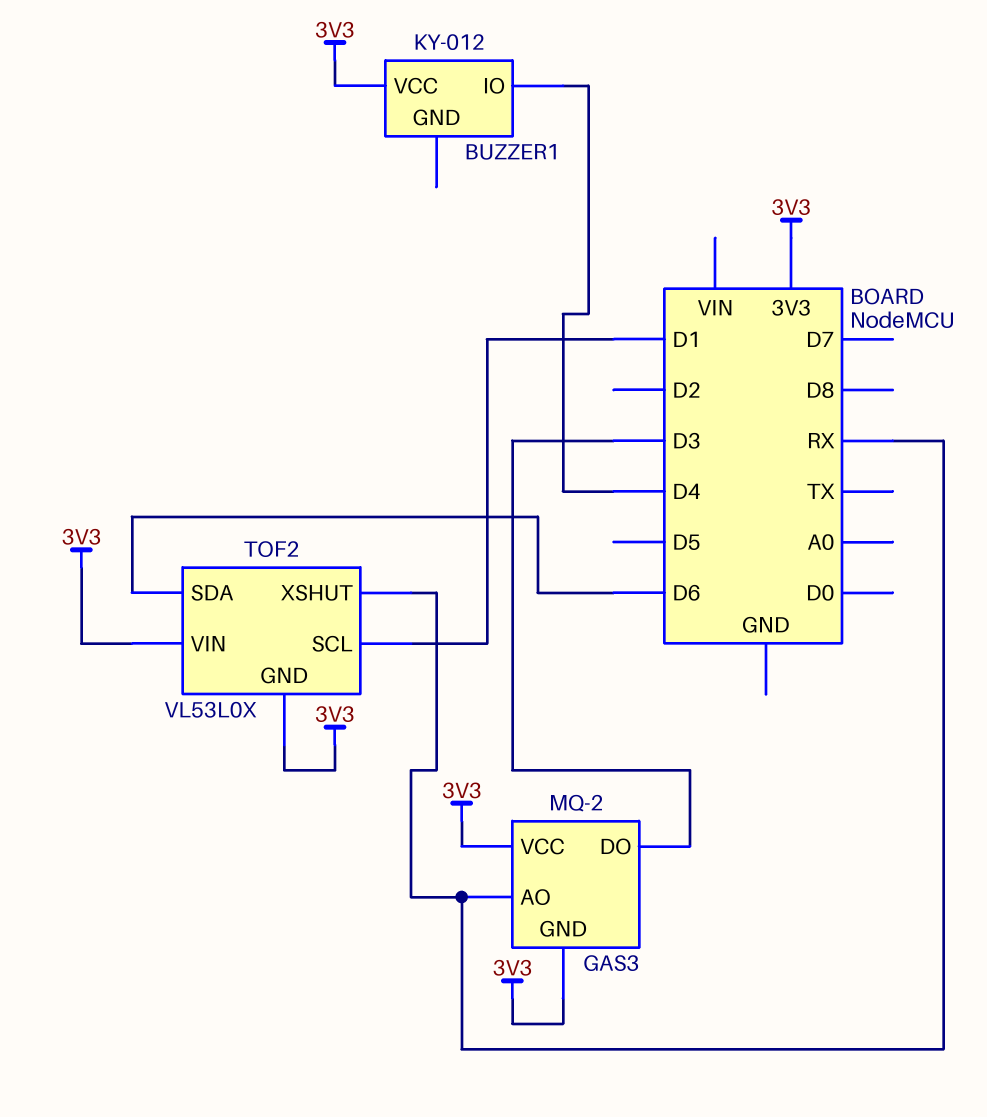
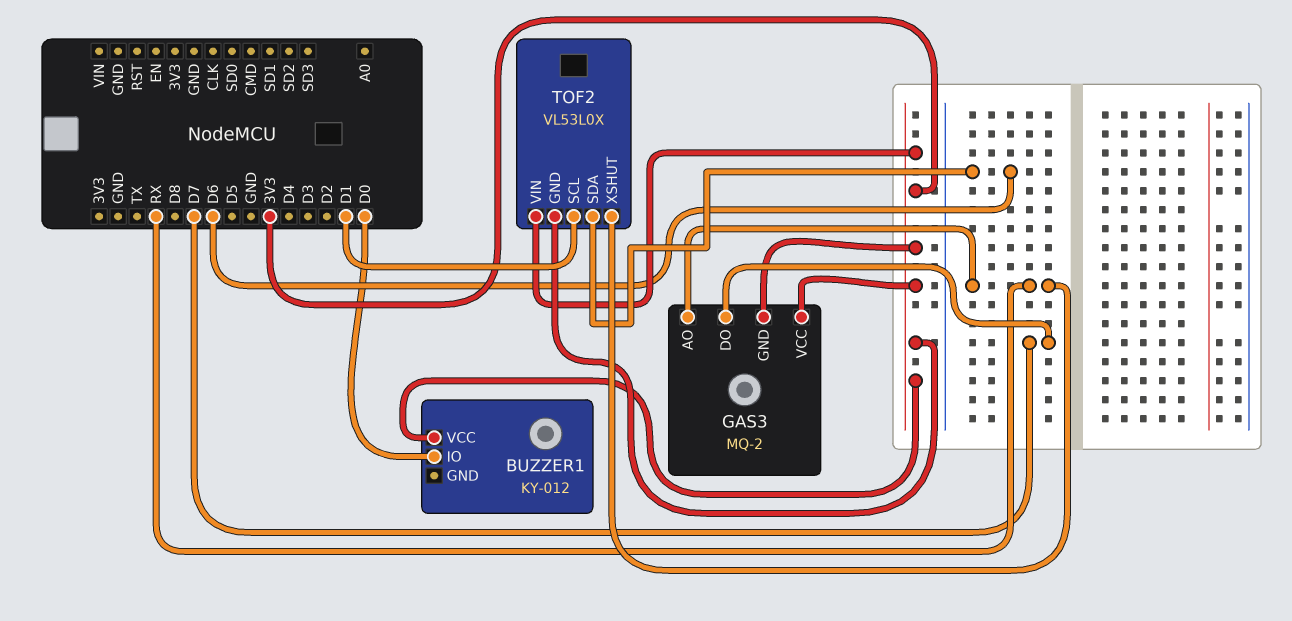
BUZZER1 pin IO: D4 -> D0
GAS3 pin DO: D3 -> D7

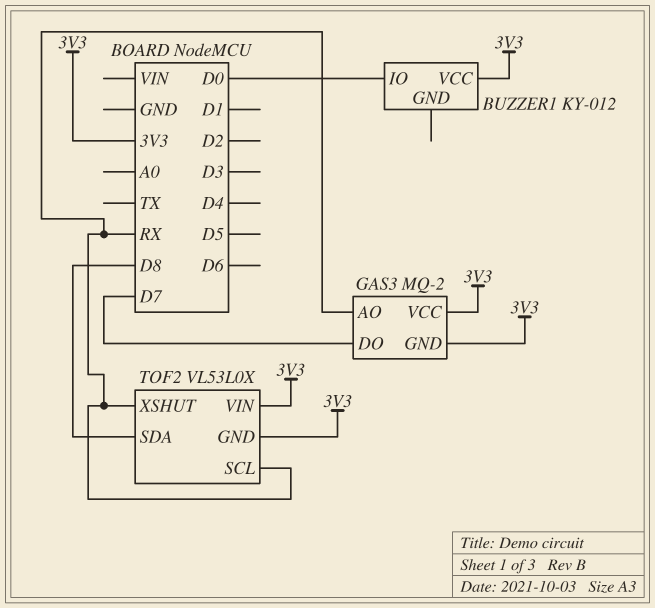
TOF2 pin SCL: D1 -> RX
TOF2 pin SDA: D6 -> D8

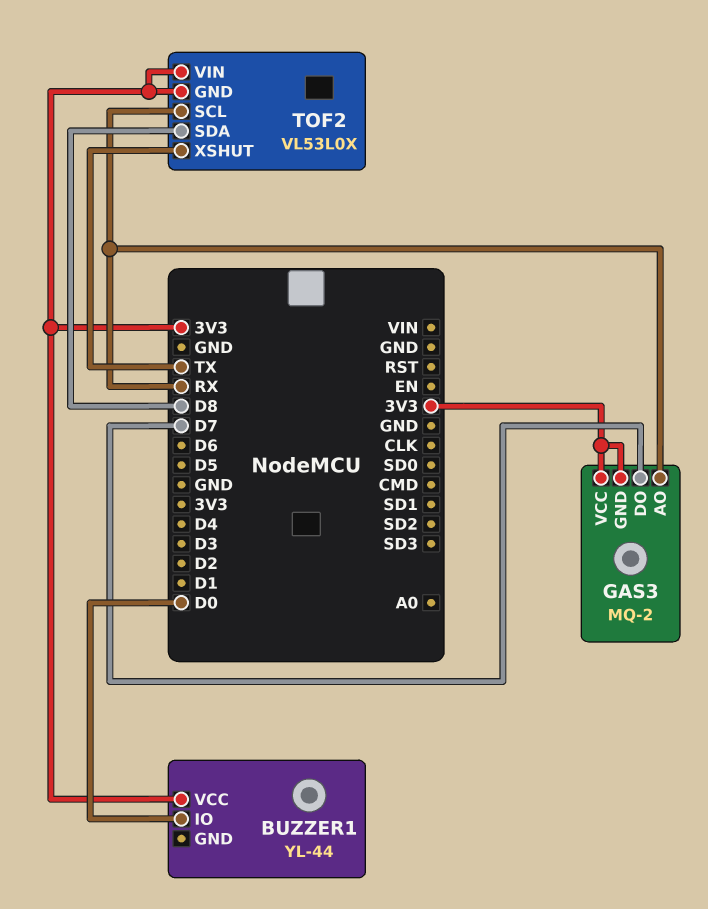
BUZZER1: KY-012 -> YL-44
TOF2 pin XSHUT: RX -> TX

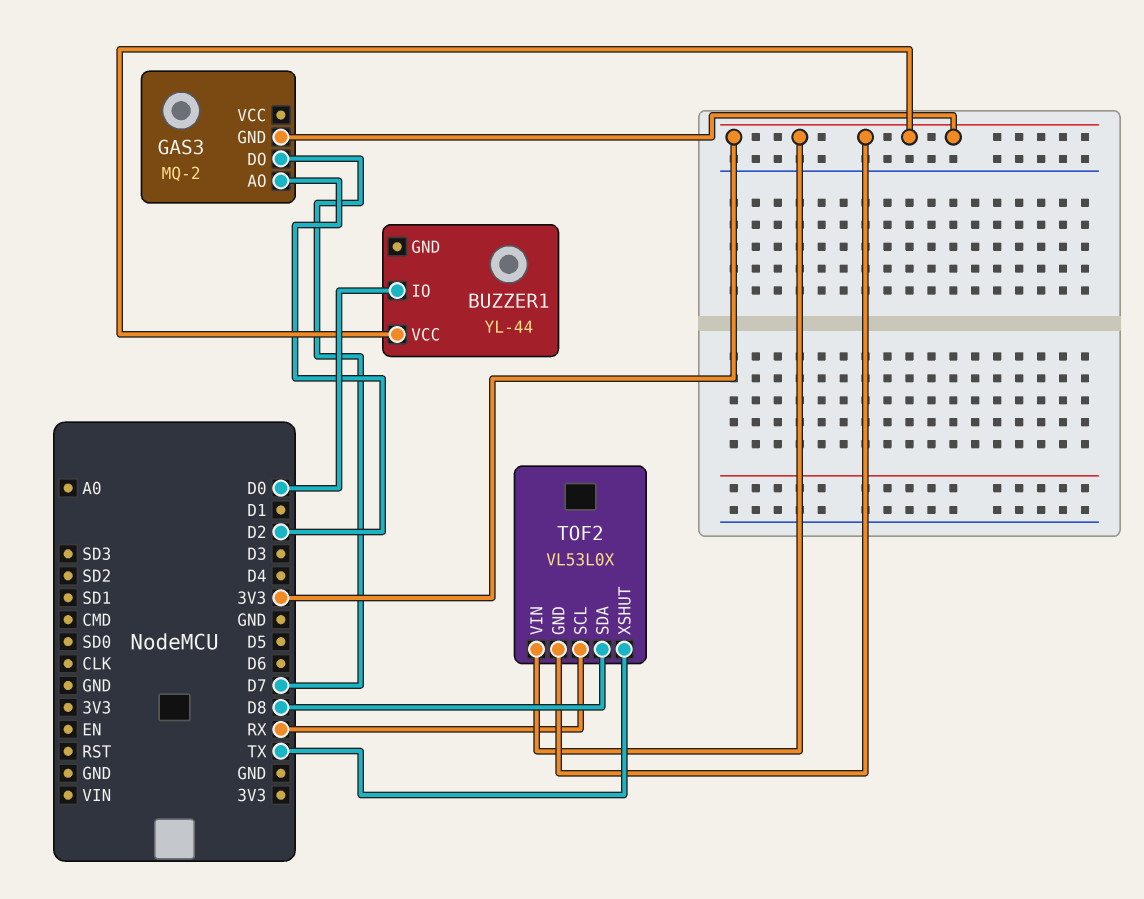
GAS3 pin AO: RX -> D2
GAS3 pin VCC: 3V3 -> none

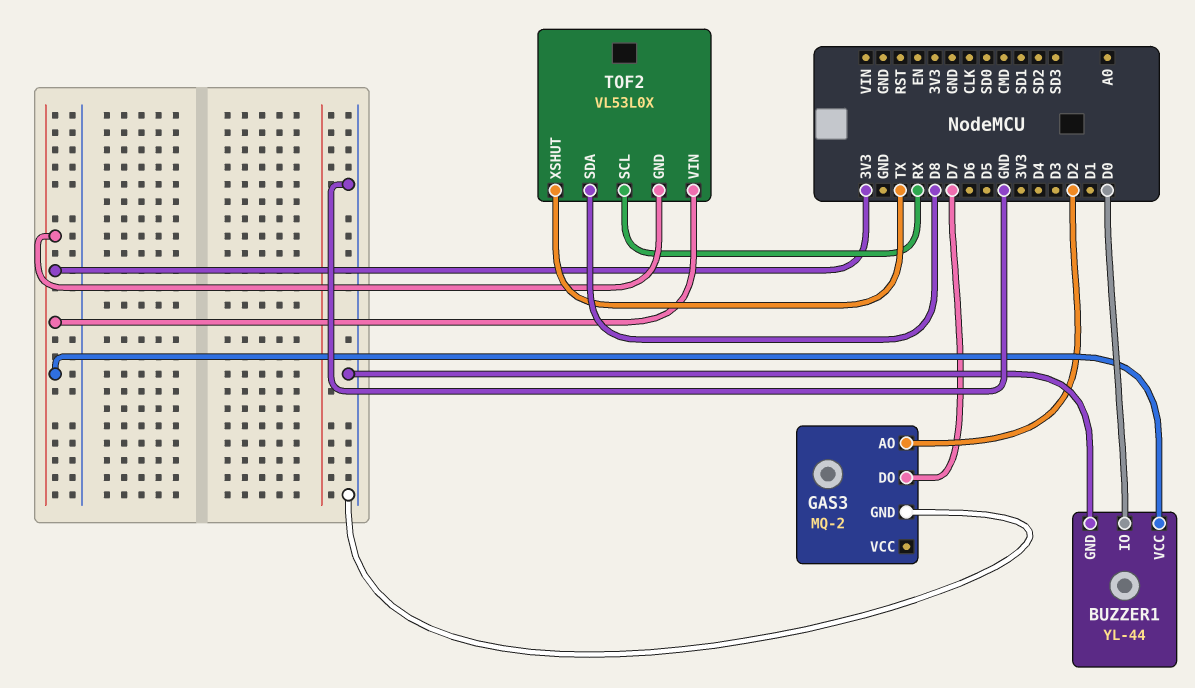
BUZZER1 pin GND: none -> GND
GAS3 pin GND: 3V3 -> GND

